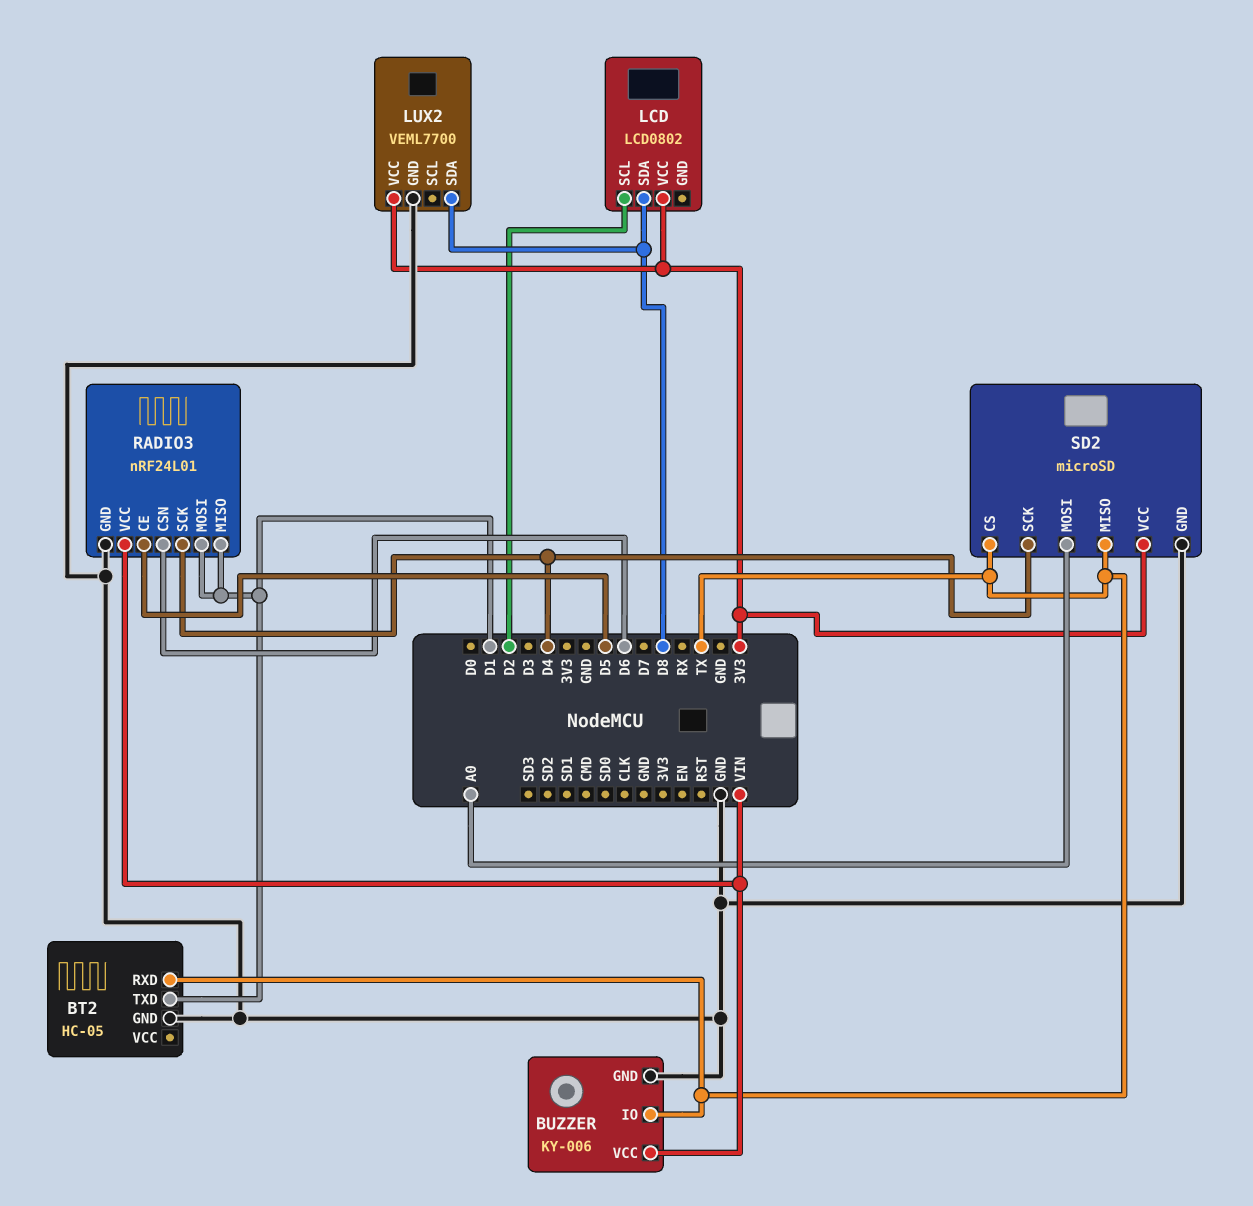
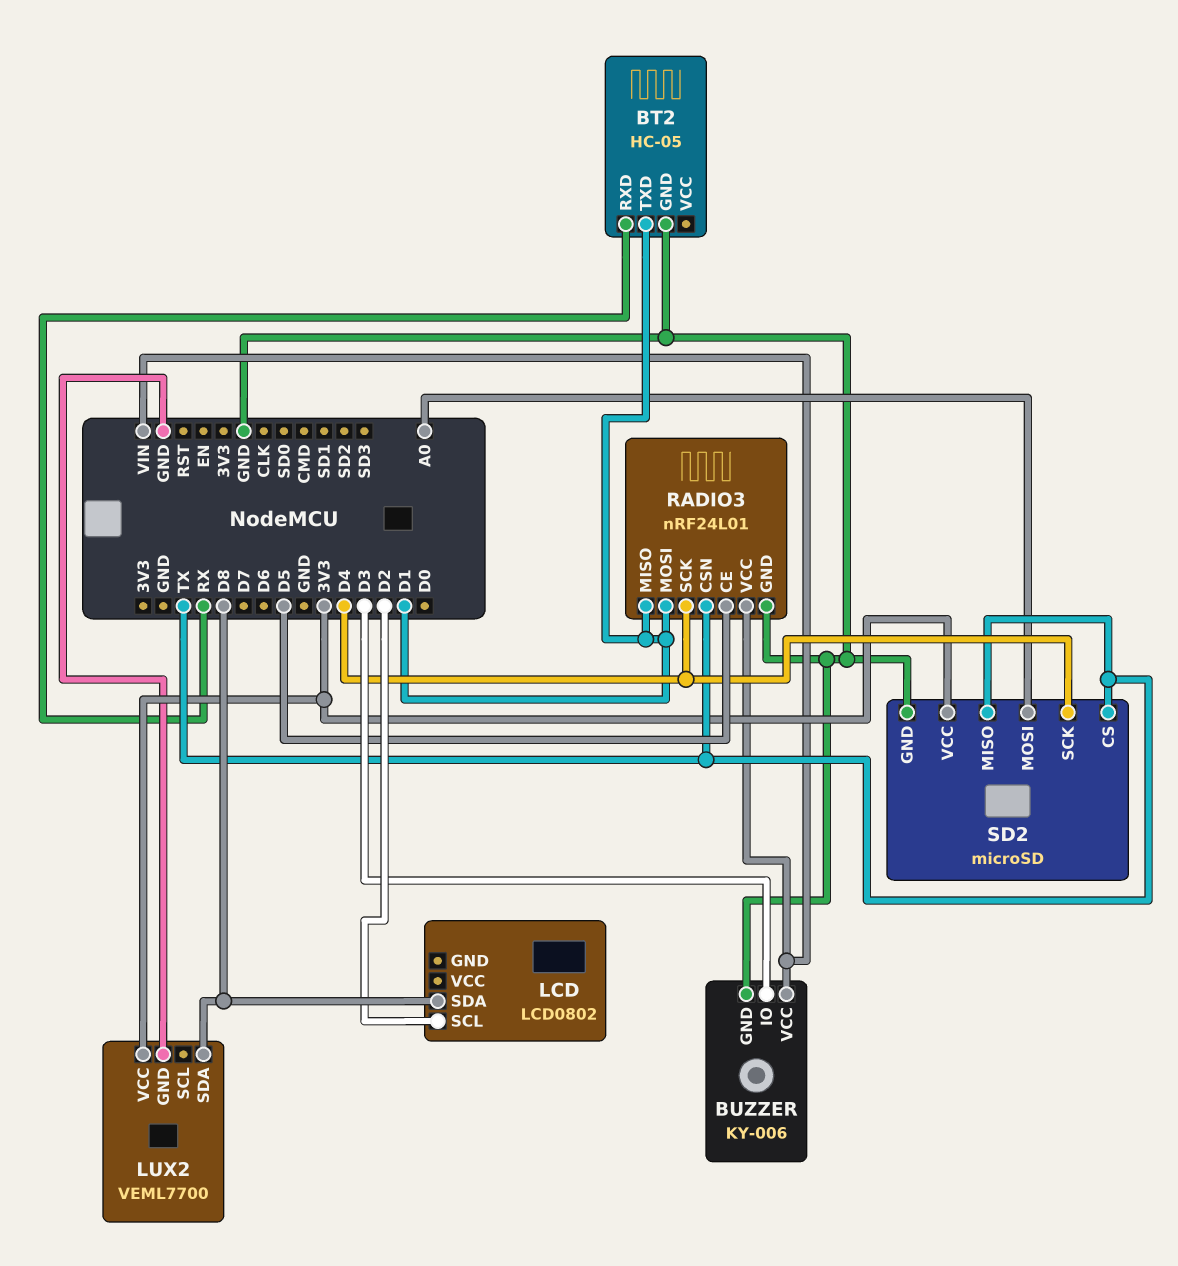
BT2 pin RXD: TX -> RX
BUZZER pin IO: TX -> D3
LCD pin VCC: 3V3 -> none
RADIO3 pin CSN: D6 -> TX

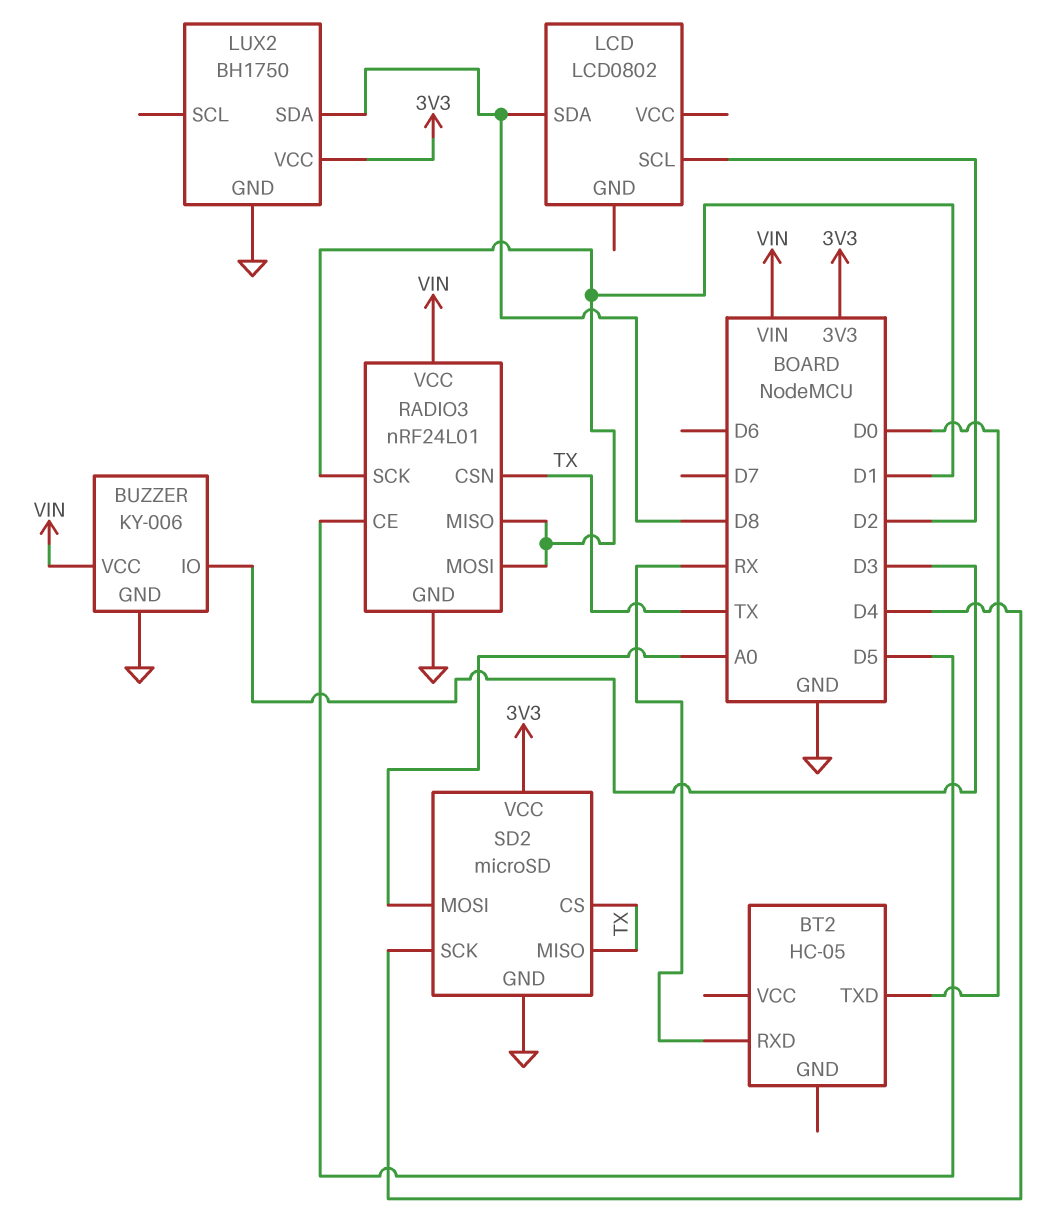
BT2 pin GND: GND -> none
BT2 pin TXD: D1 -> D0
LUX2: VEML7700 -> BH1750
RADIO3 pin SCK: D4 -> D1

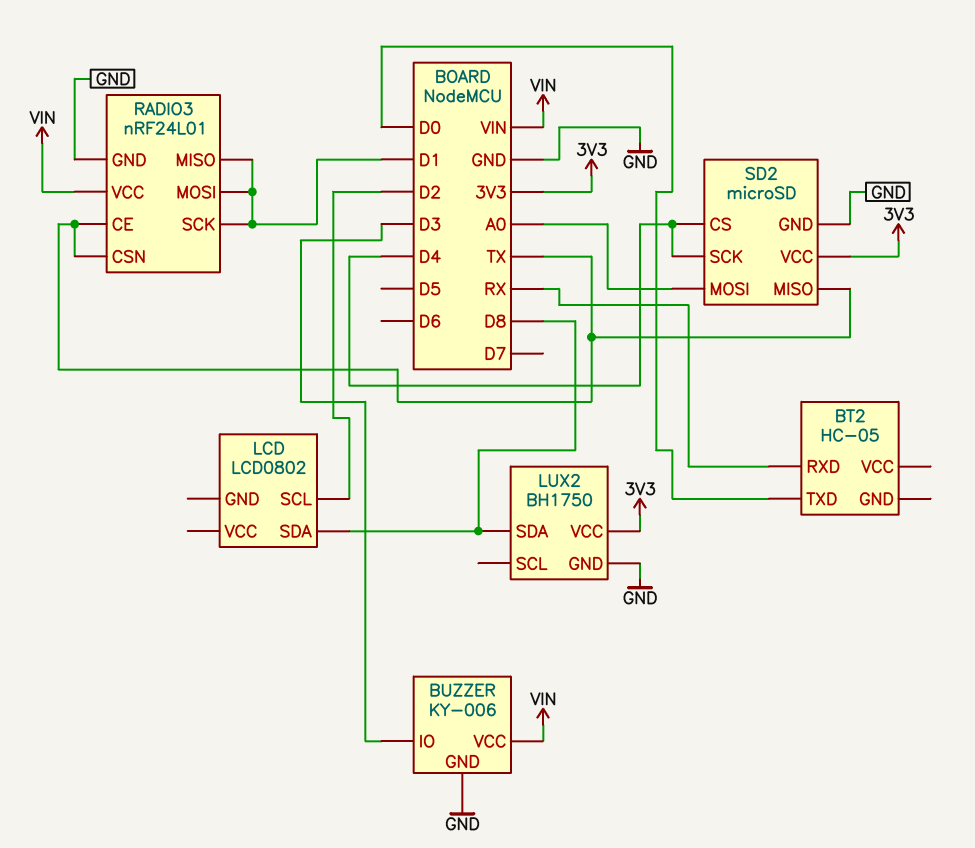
RADIO3 pin CE: D5 -> TX
SD2 pin CS: TX -> D4

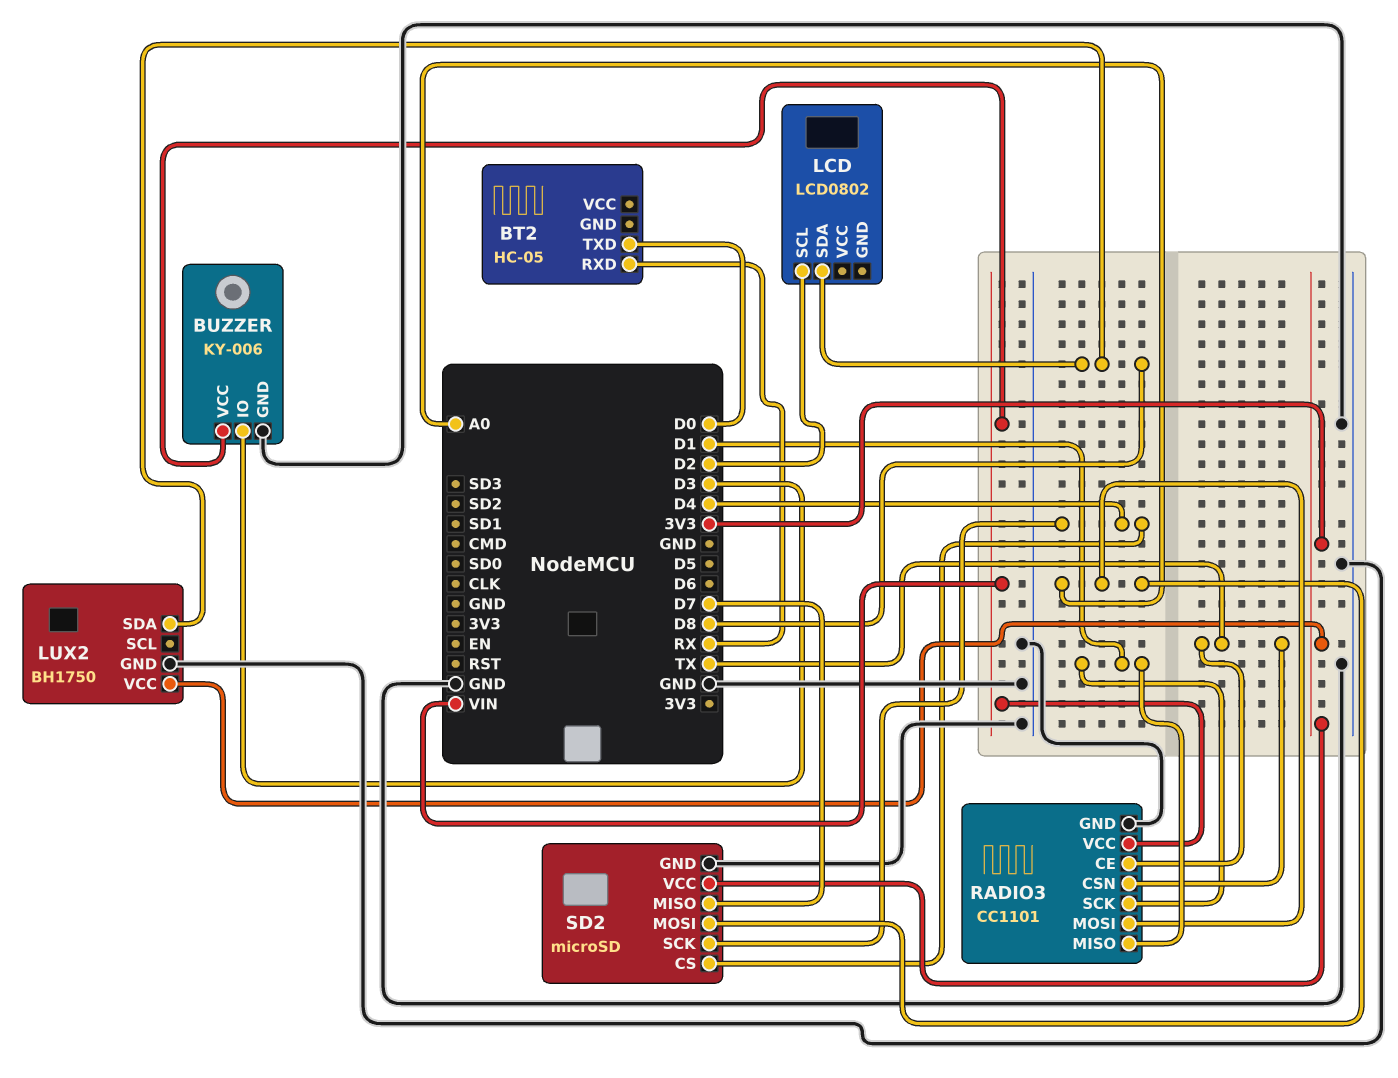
RADIO3: nRF24L01 -> CC1101
RADIO3 pin MOSI: D1 -> A0
SD2 pin MISO: TX -> D7

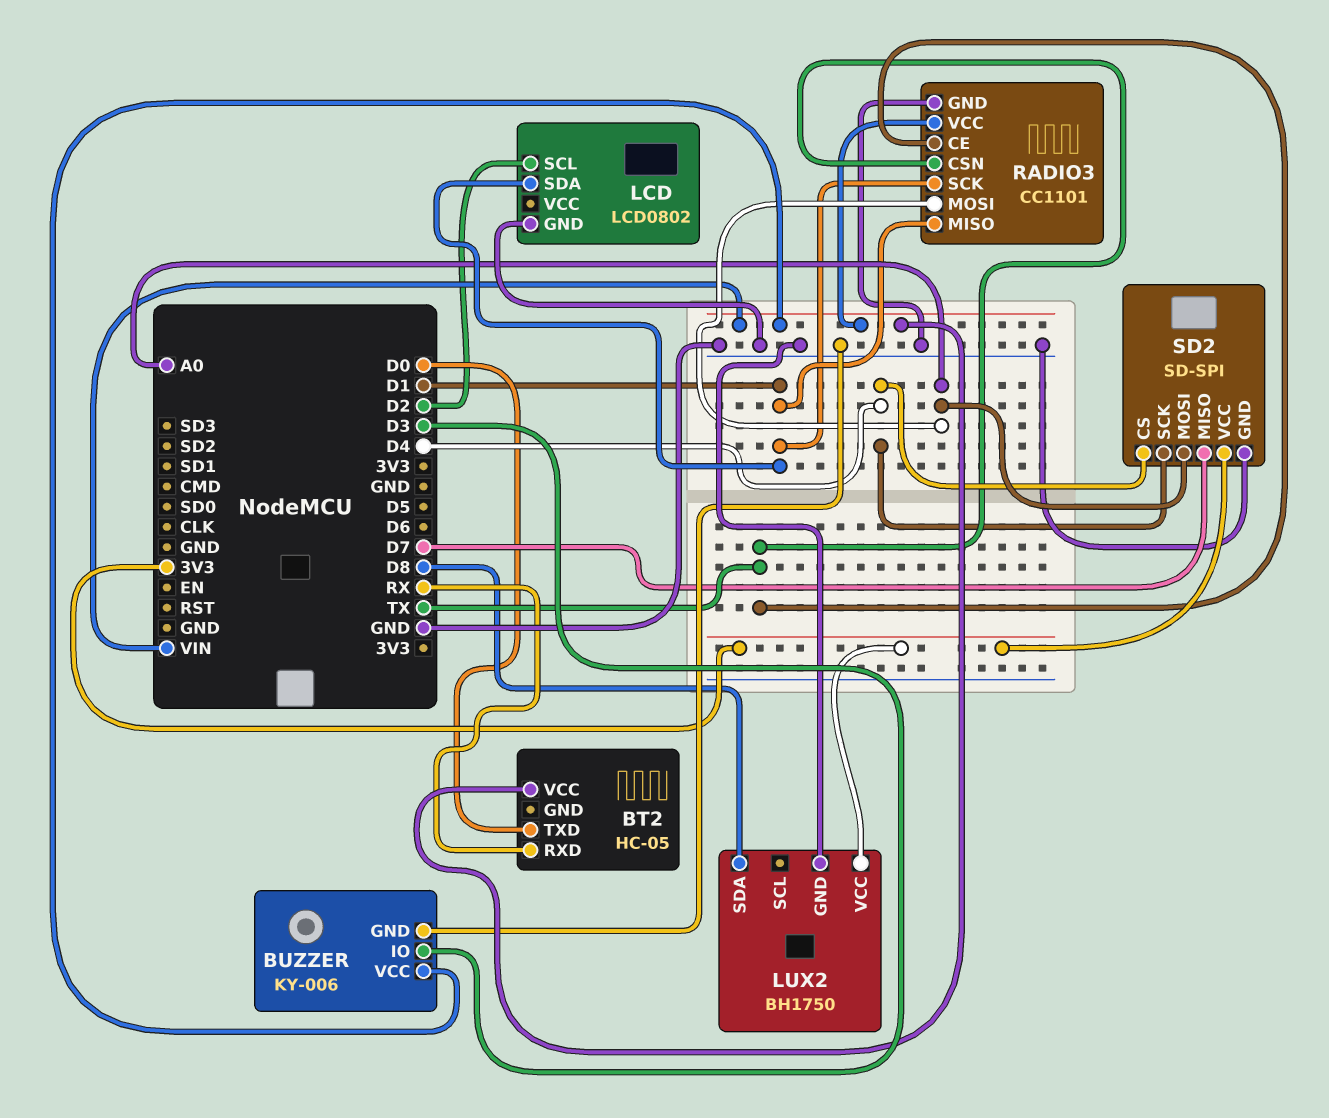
BT2 pin VCC: none -> VIN
LCD pin GND: none -> GND
LCD pin SDA: D8 -> D1
SD2: microSD -> SD-SPI

